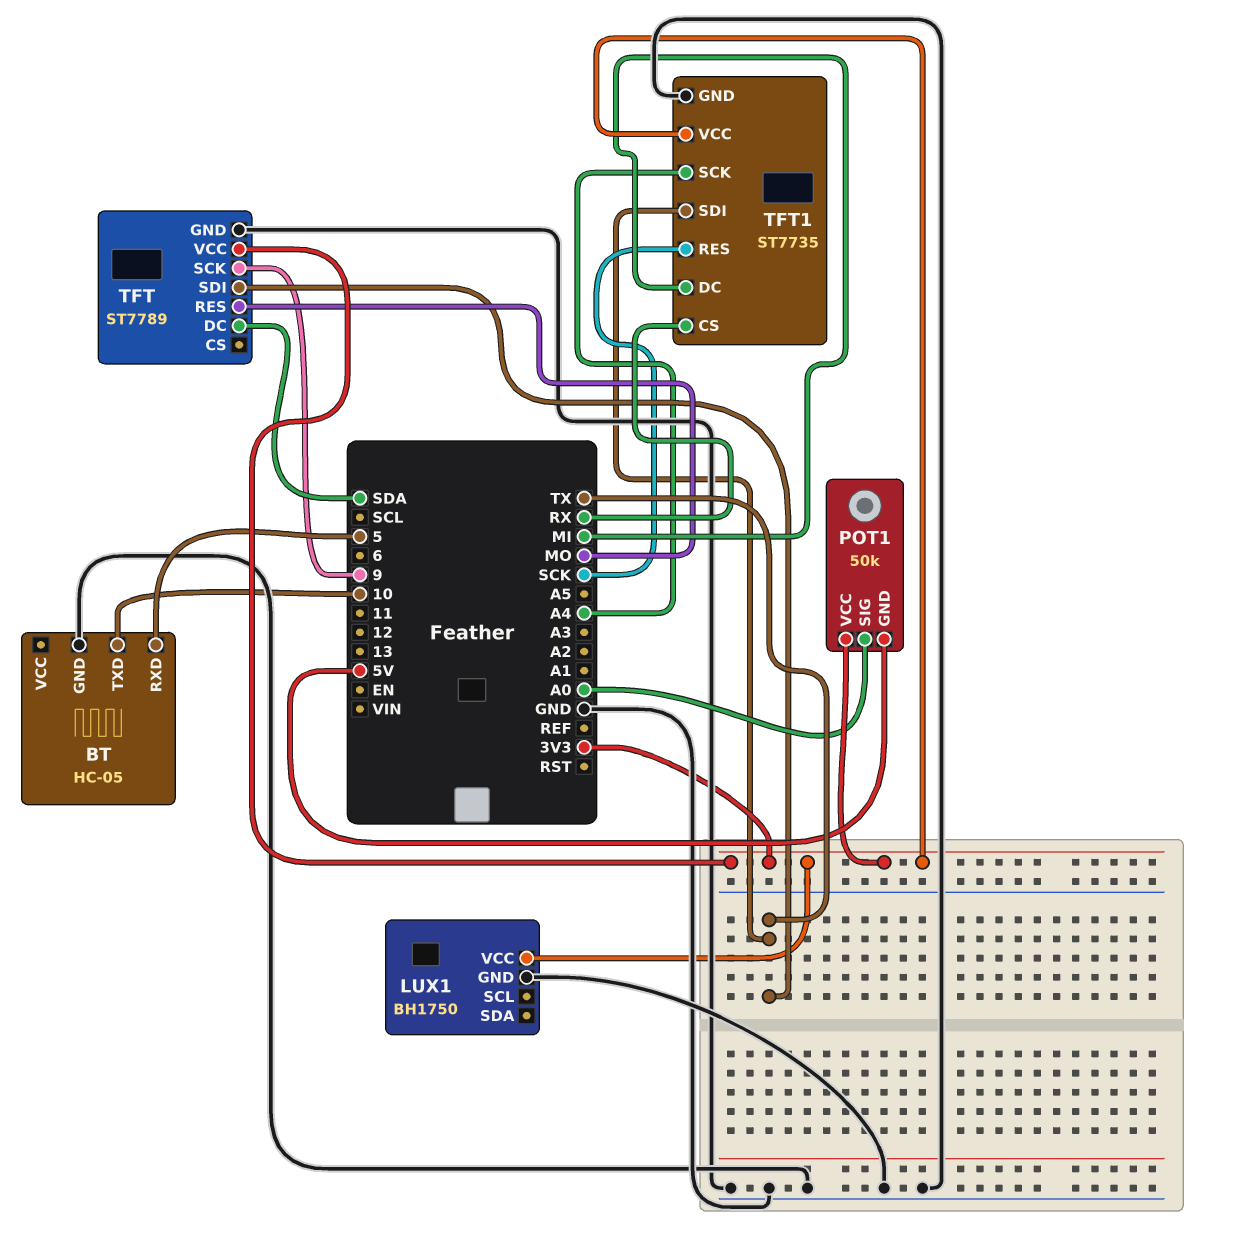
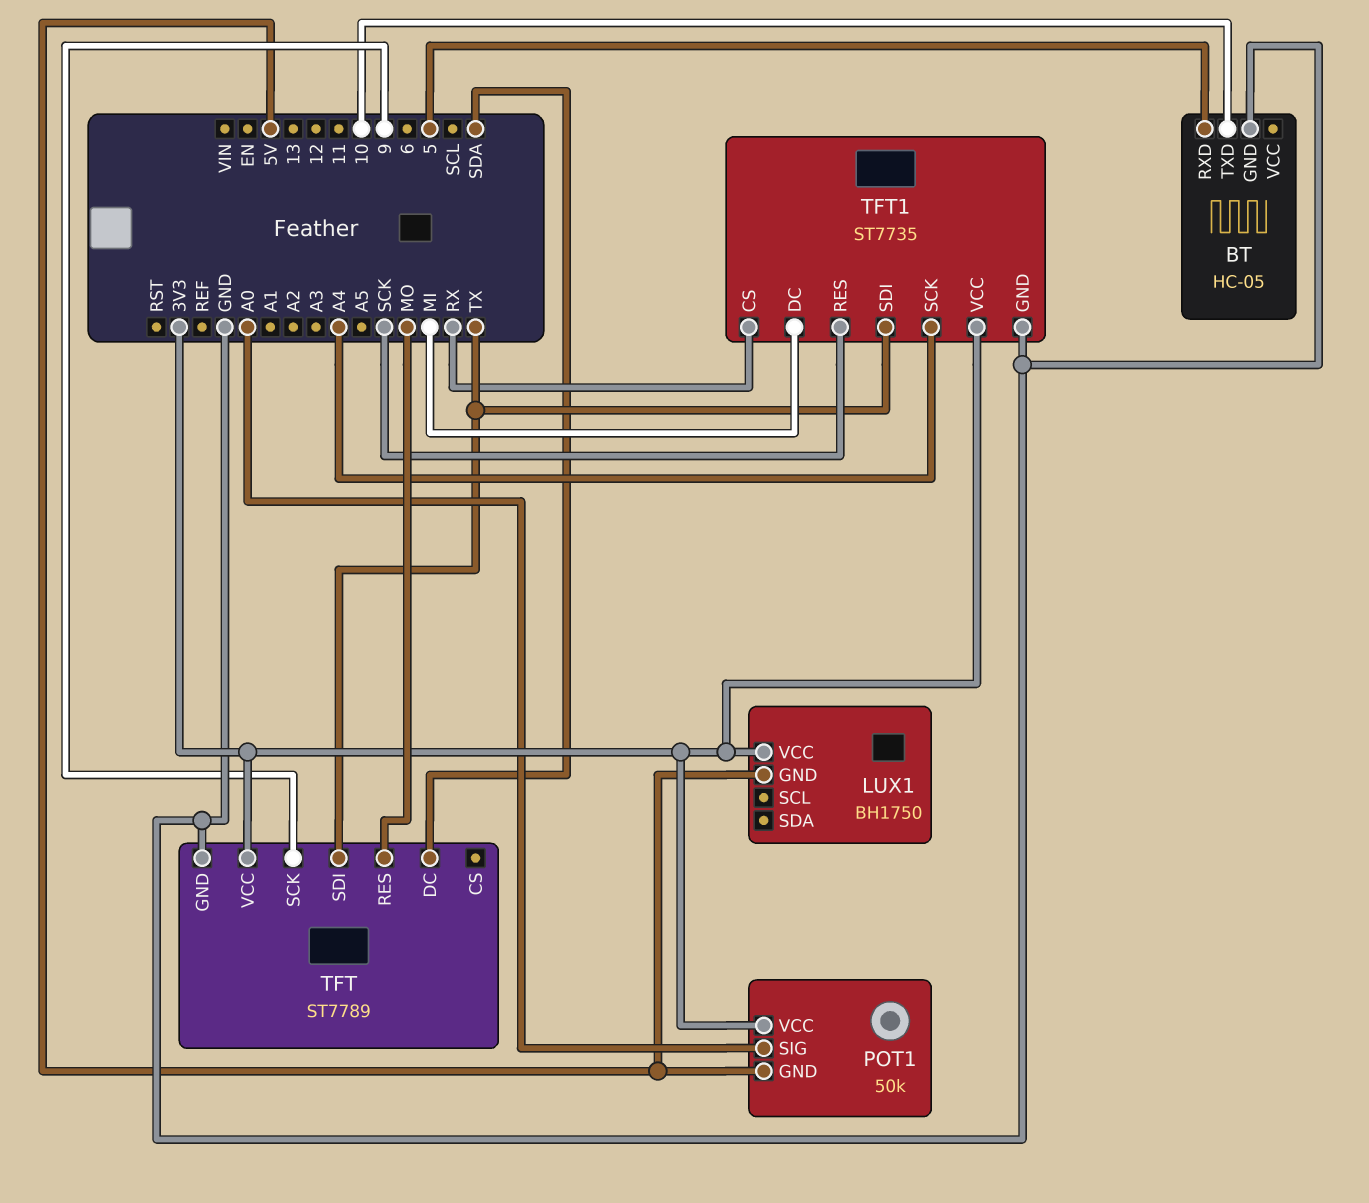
LUX1 pin GND: GND -> 5V

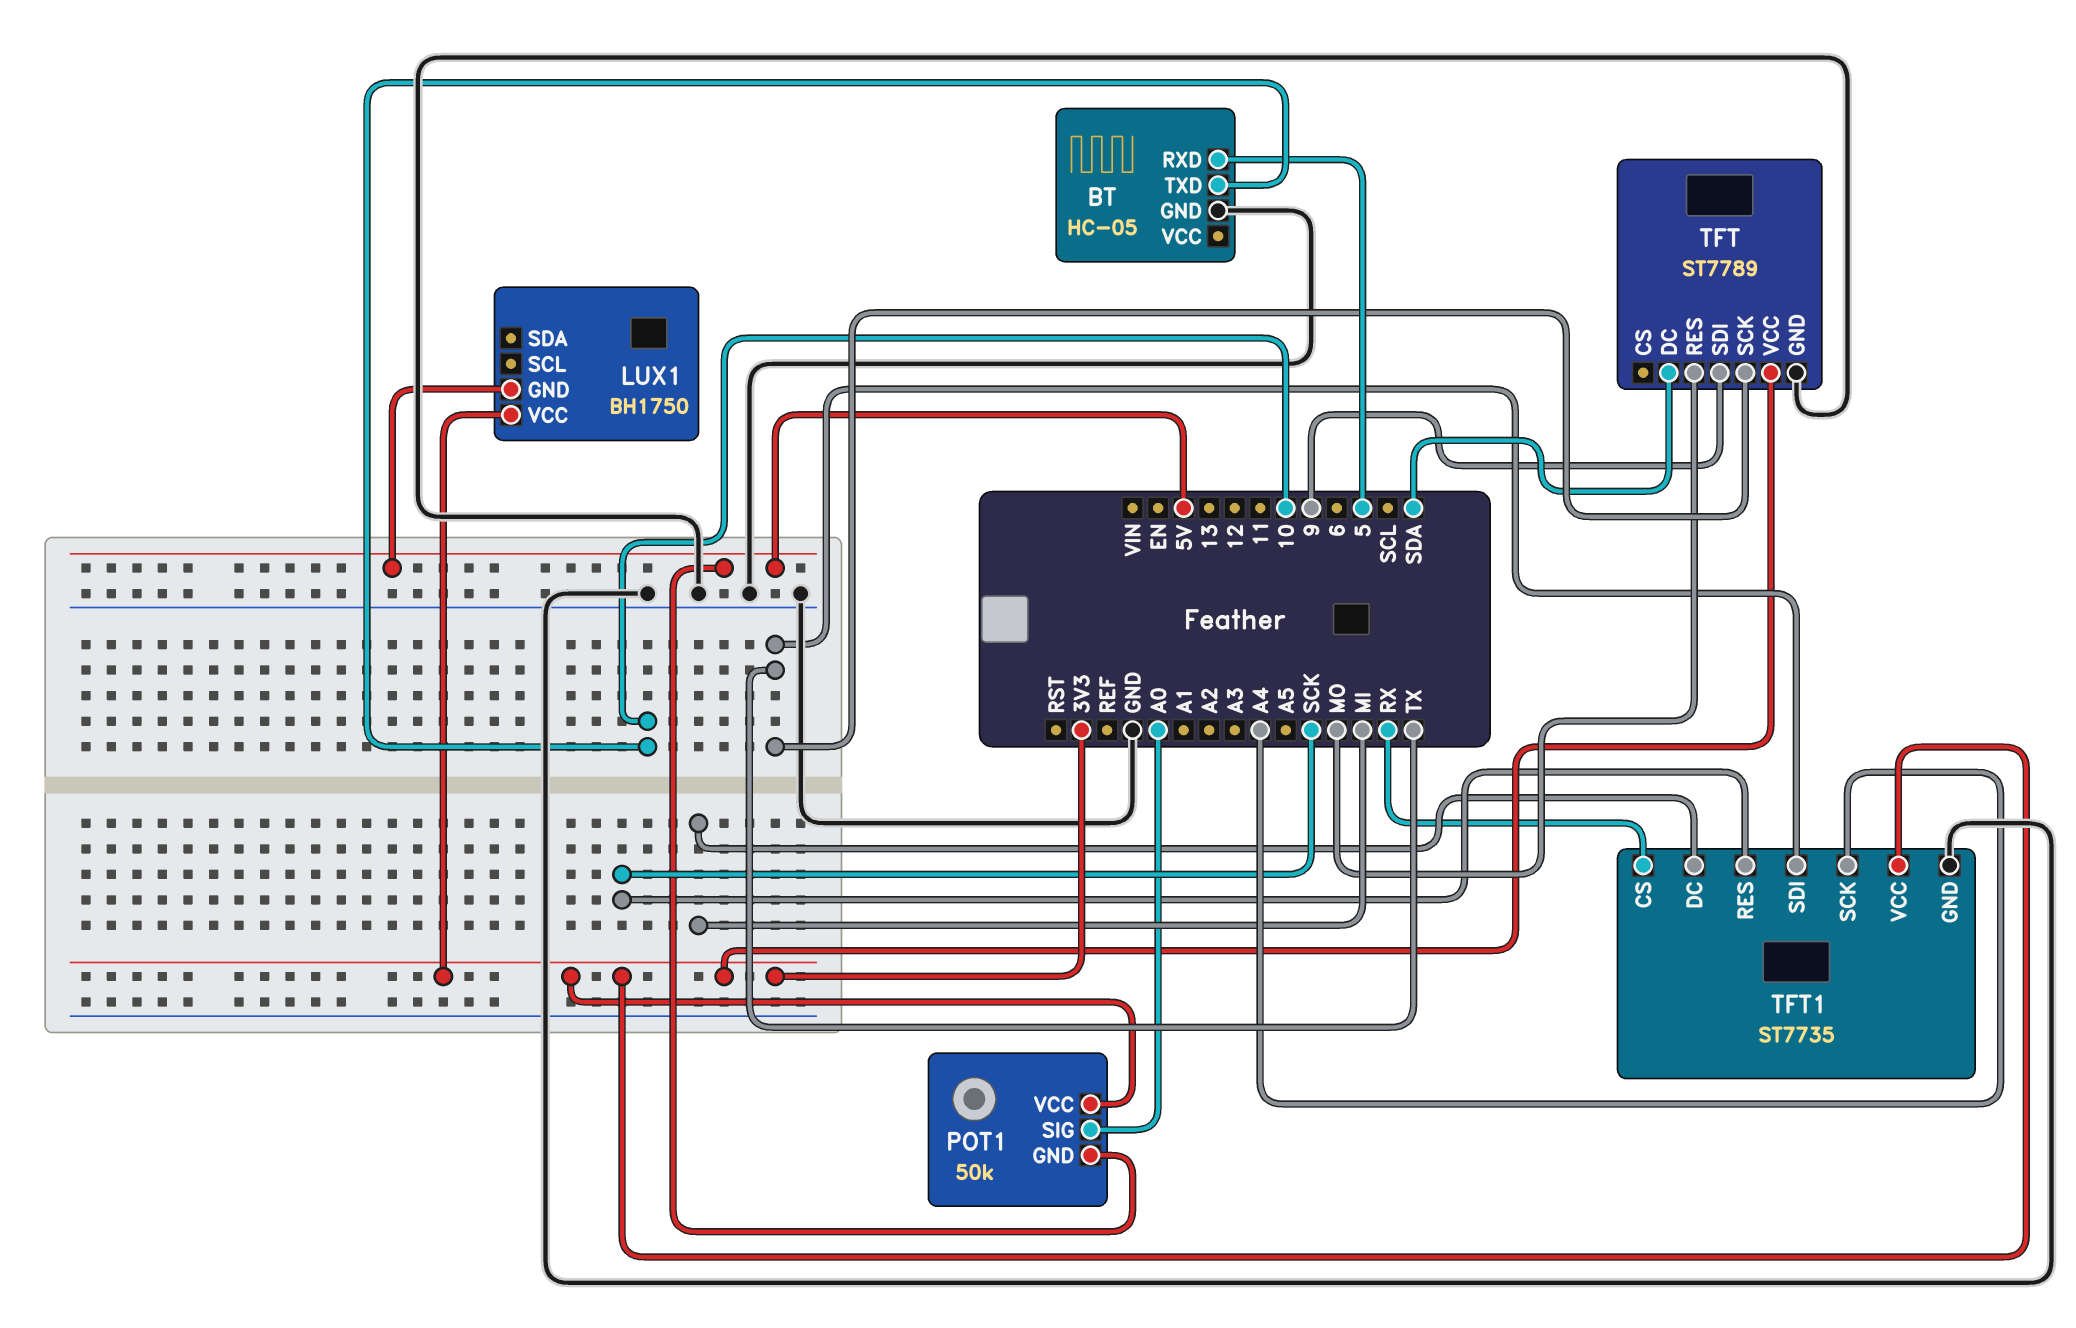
TFT pin SCK: 9 -> TX
TFT pin SDI: TX -> 9

